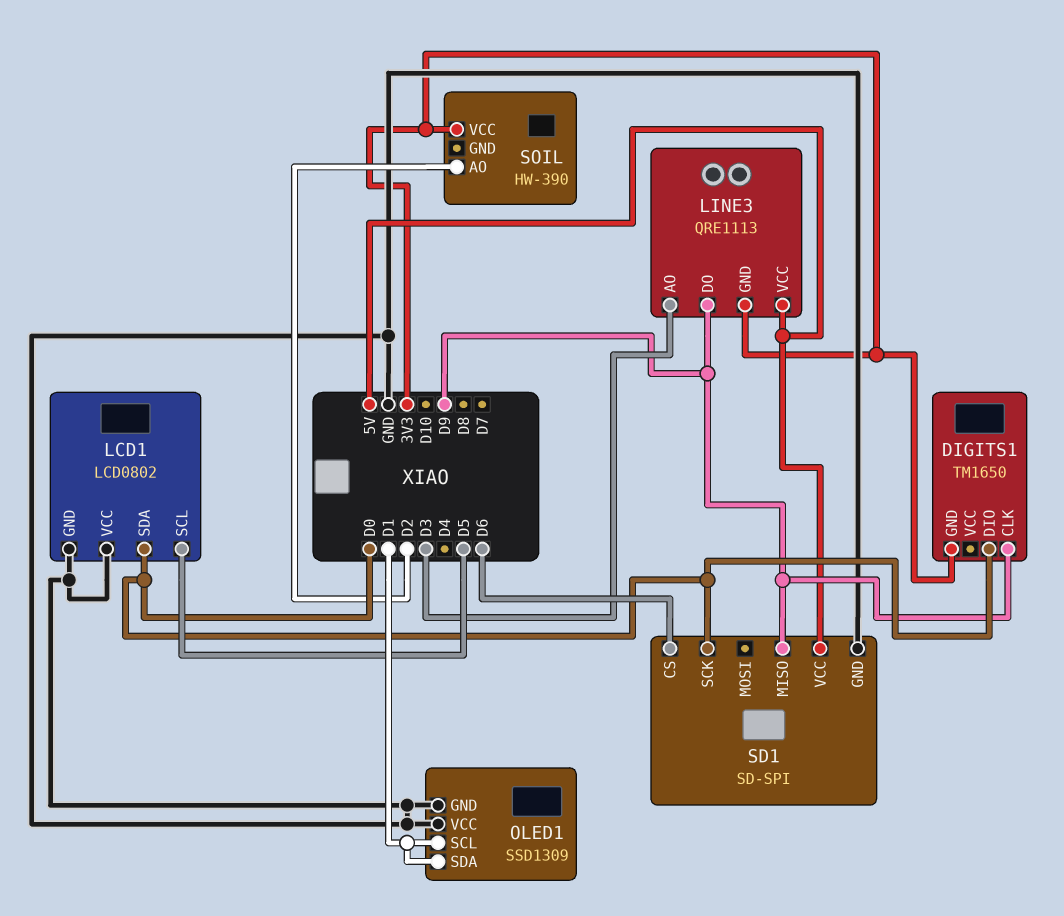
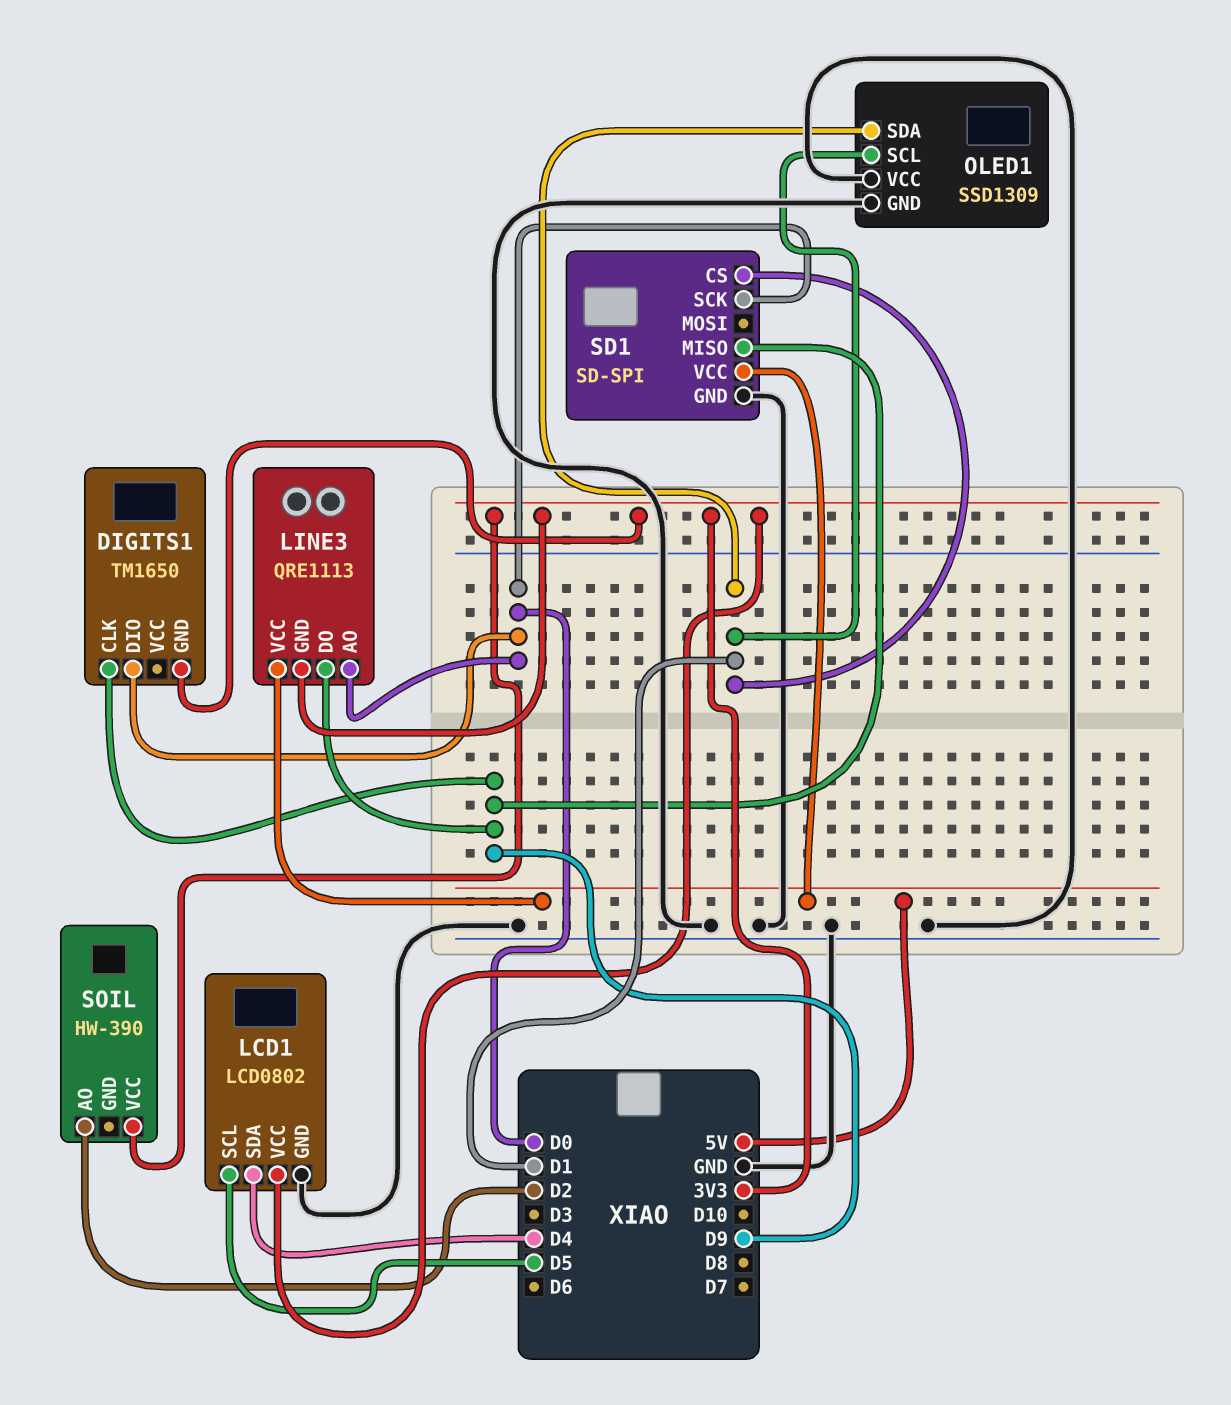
LCD1 pin SDA: D0 -> D4
LCD1 pin VCC: GND -> 3V3
LINE3 pin AO: D3 -> D0
SD1 pin CS: D6 -> D1

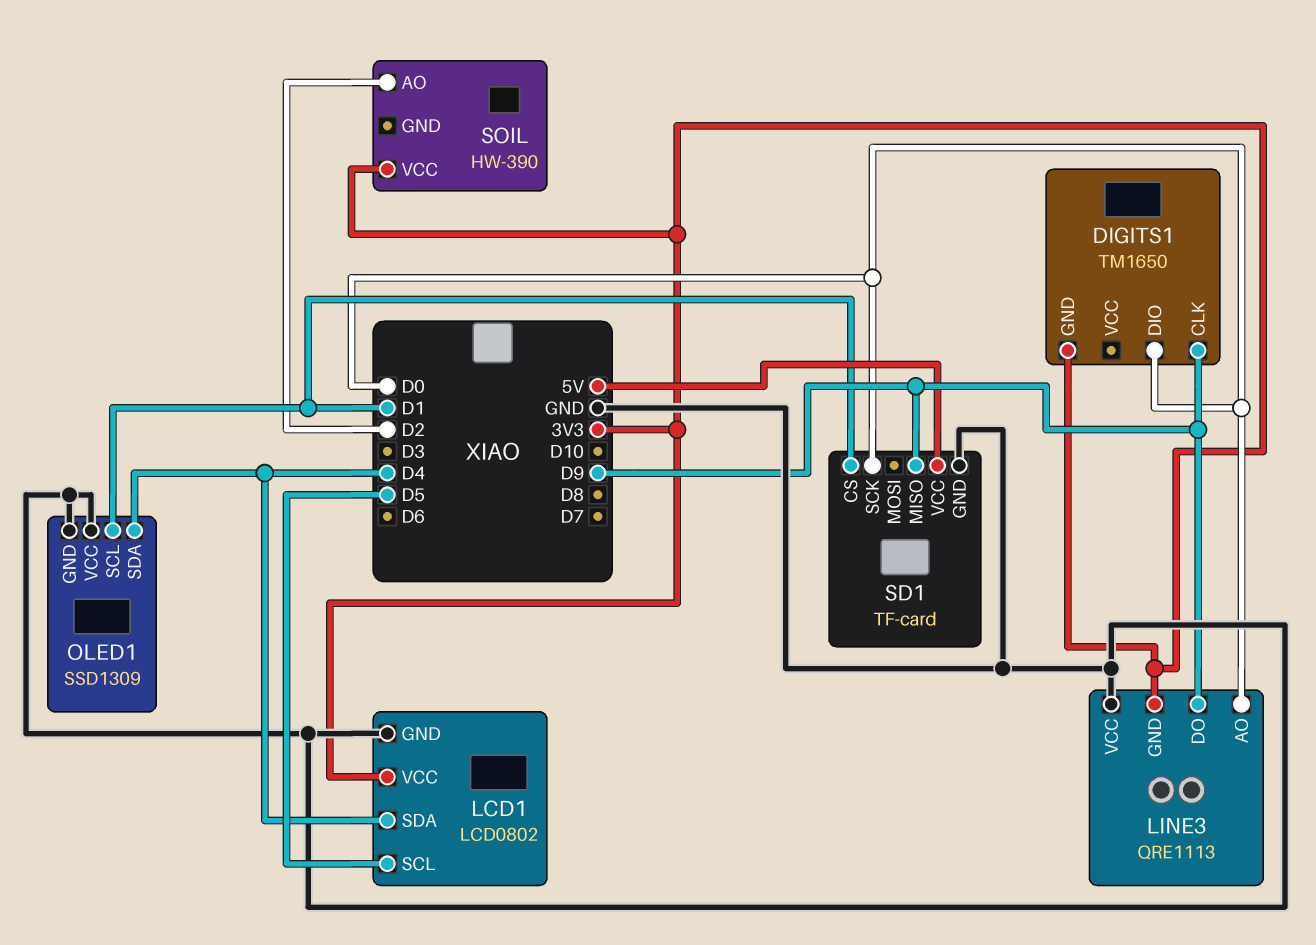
LINE3 pin VCC: 5V -> GND
OLED1 pin SDA: D1 -> D4
SD1: SD-SPI -> TF-card

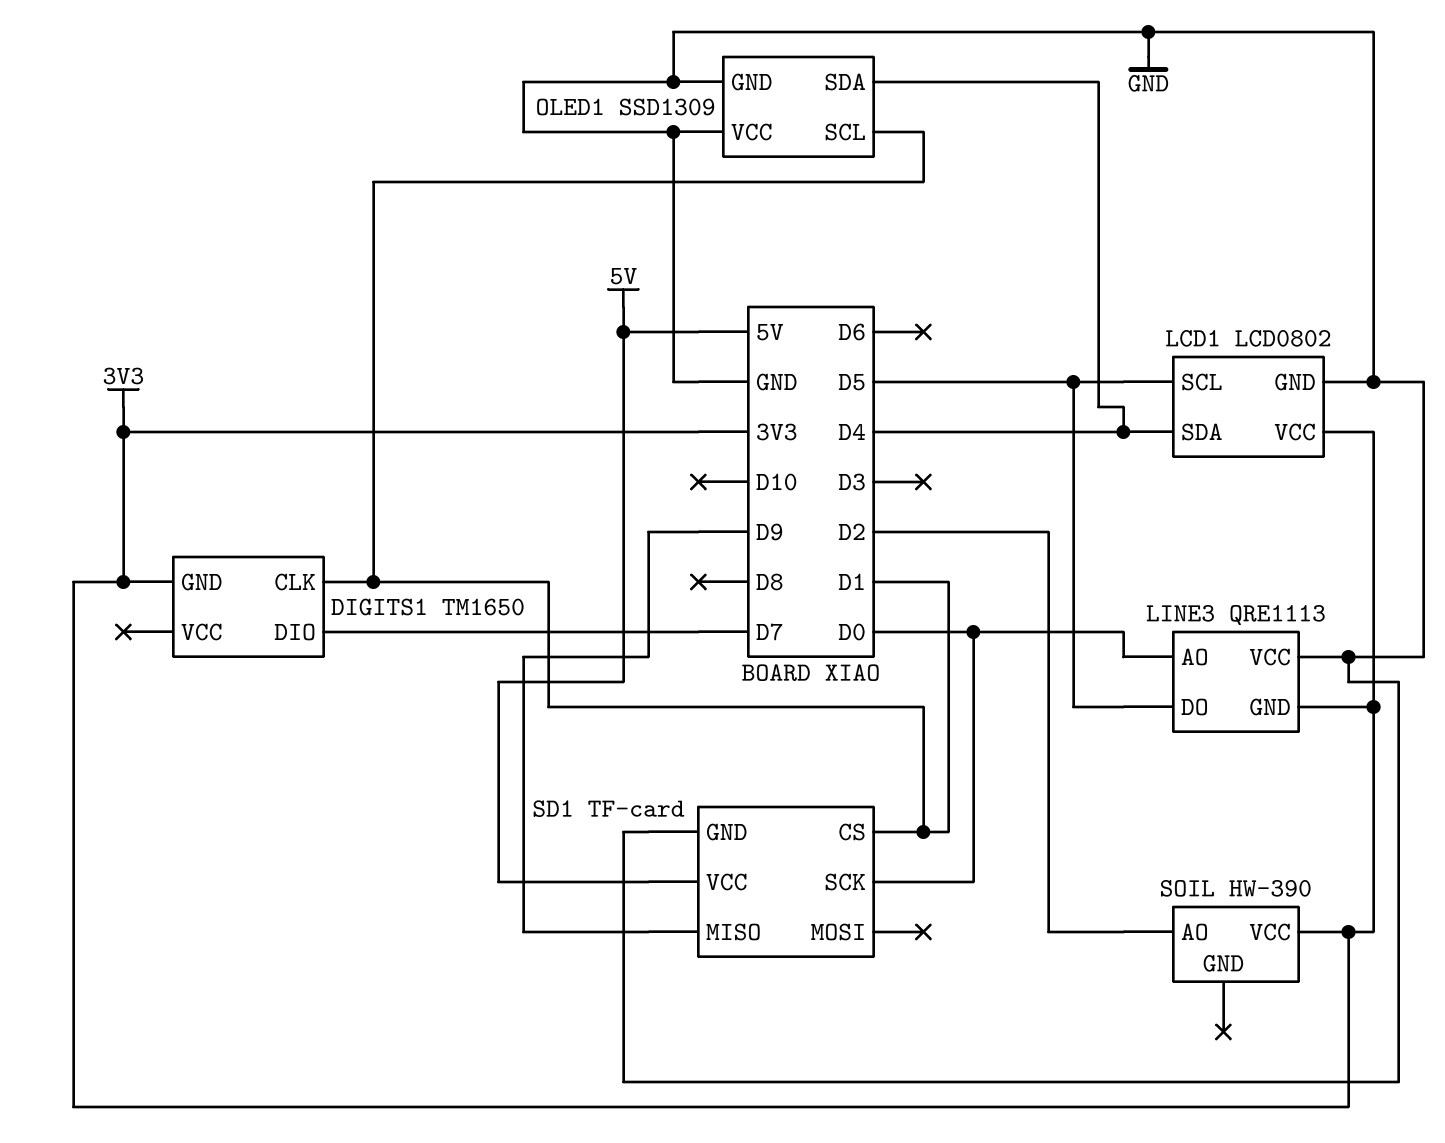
DIGITS1 pin CLK: D9 -> D1
DIGITS1 pin DIO: D0 -> D7
LINE3 pin DO: D9 -> D5

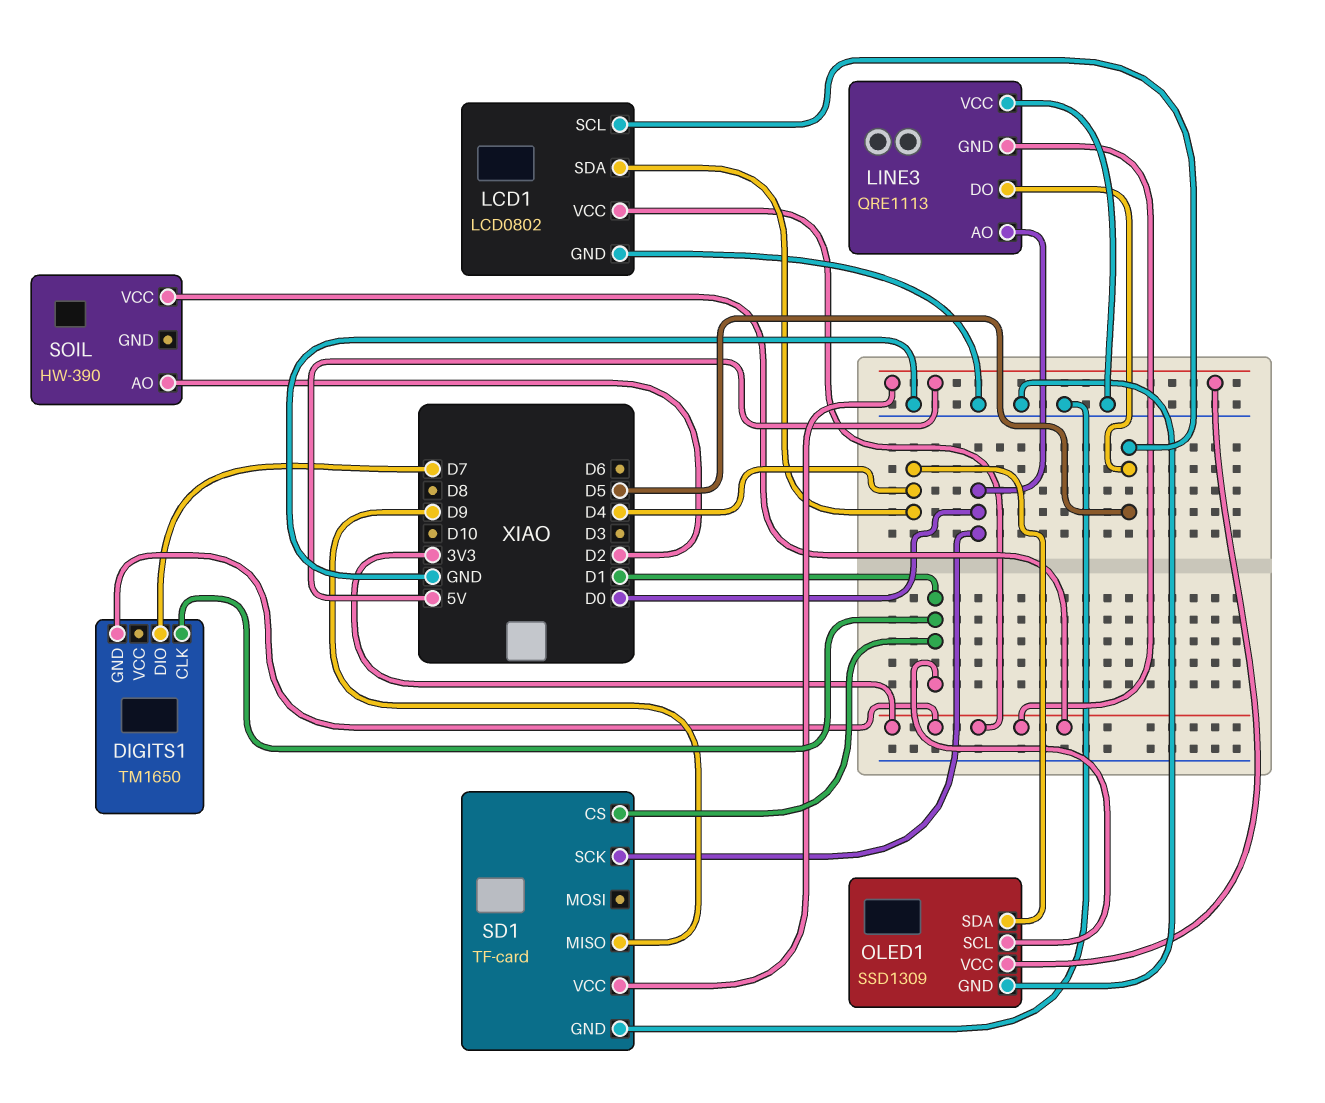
OLED1 pin VCC: GND -> 5V

